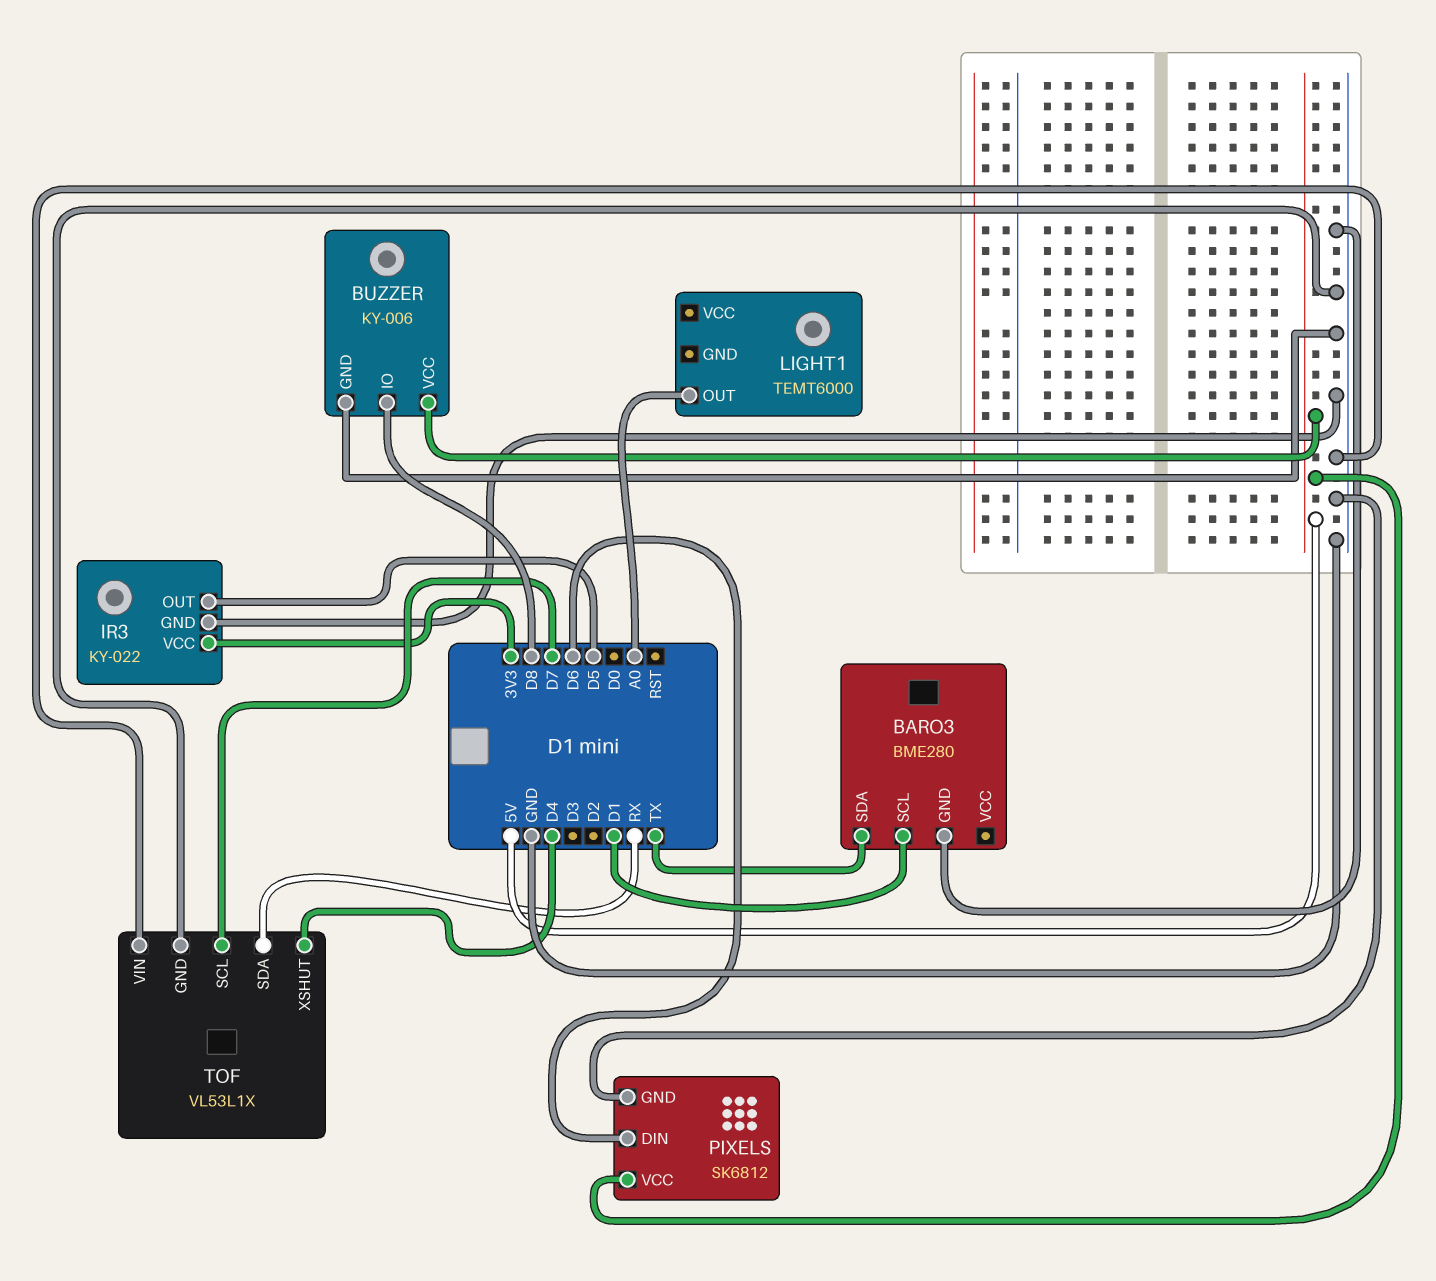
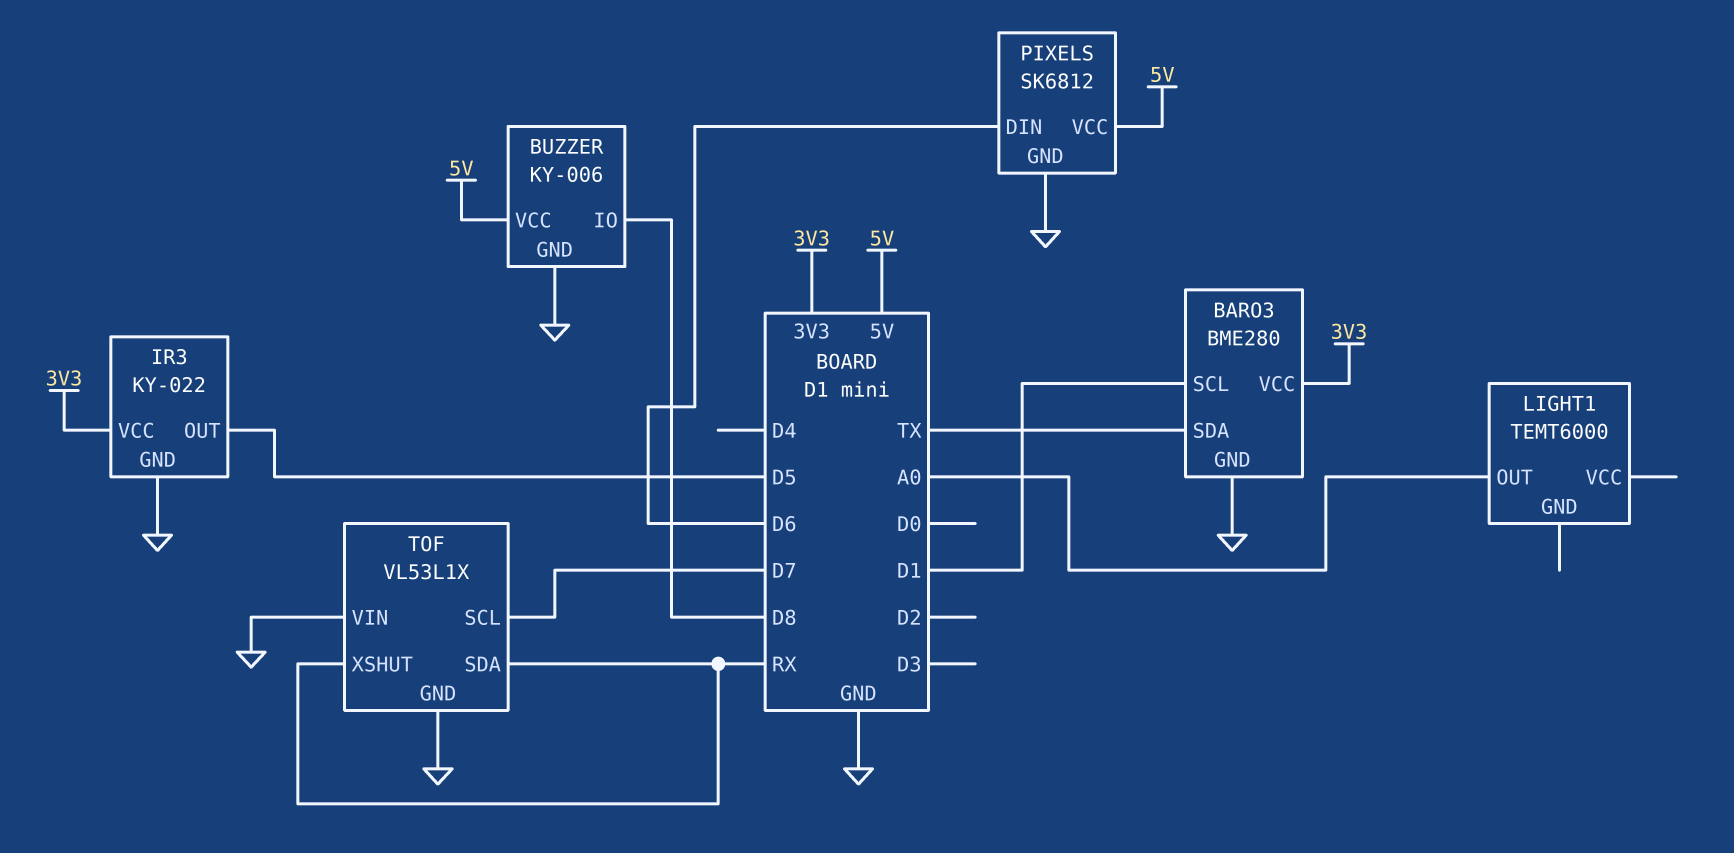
BARO3 pin VCC: none -> 3V3
TOF pin XSHUT: D4 -> RX

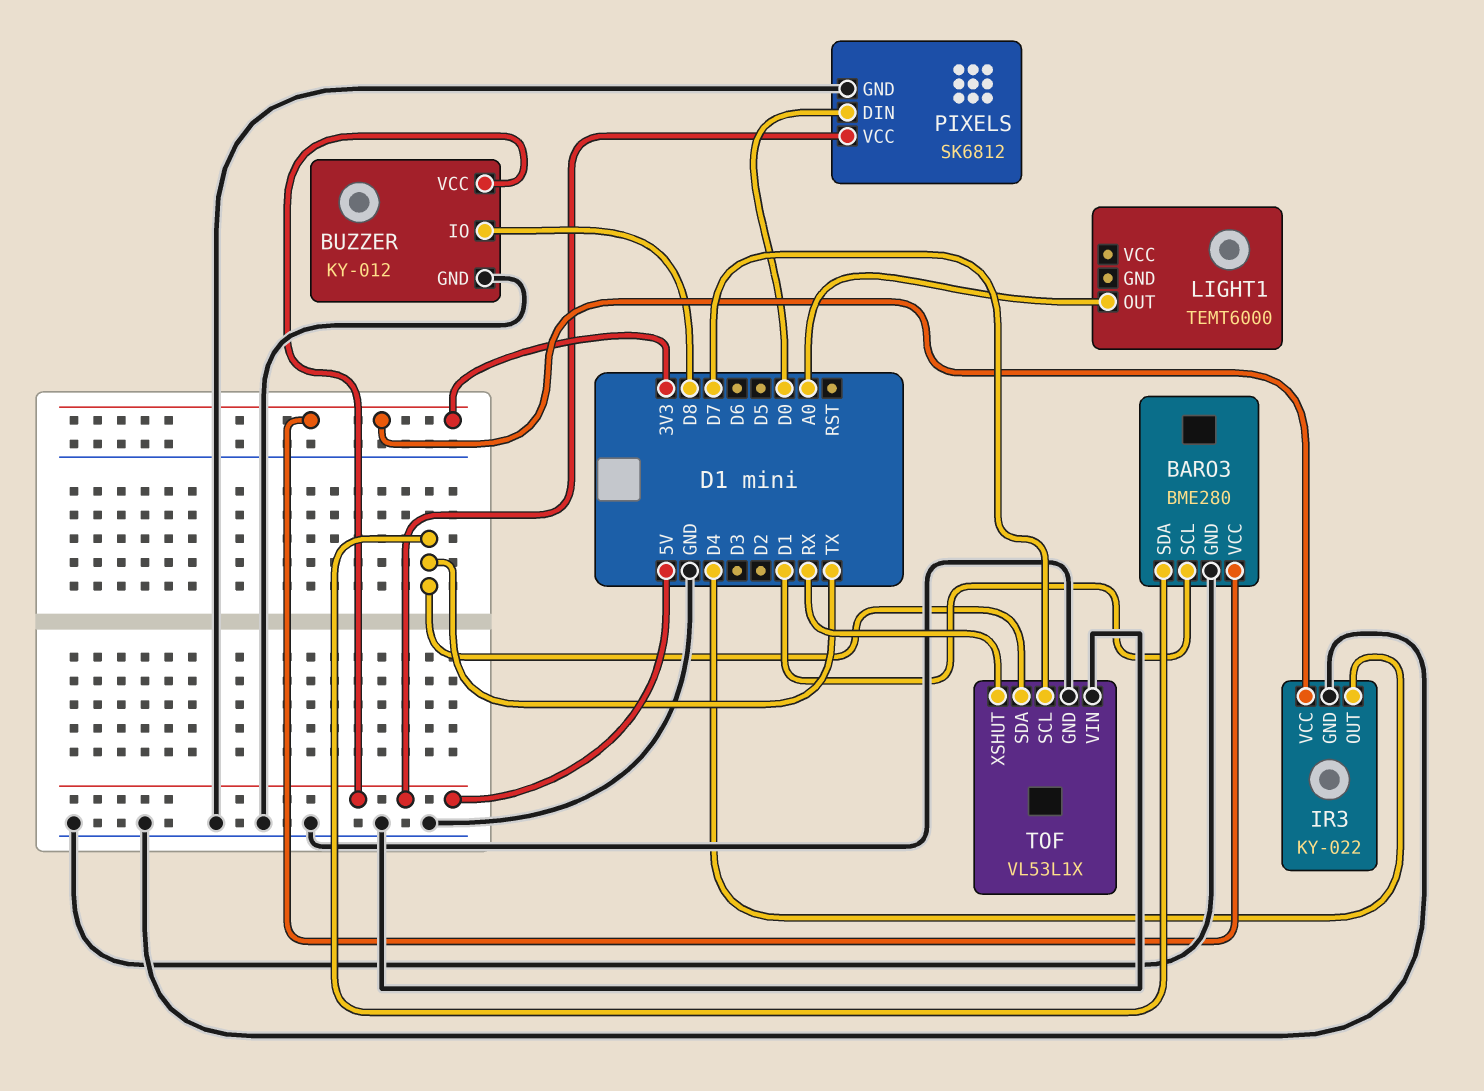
BUZZER: KY-006 -> KY-012
IR3 pin OUT: D5 -> D4
PIXELS pin DIN: D6 -> D0
TOF pin SDA: RX -> TX

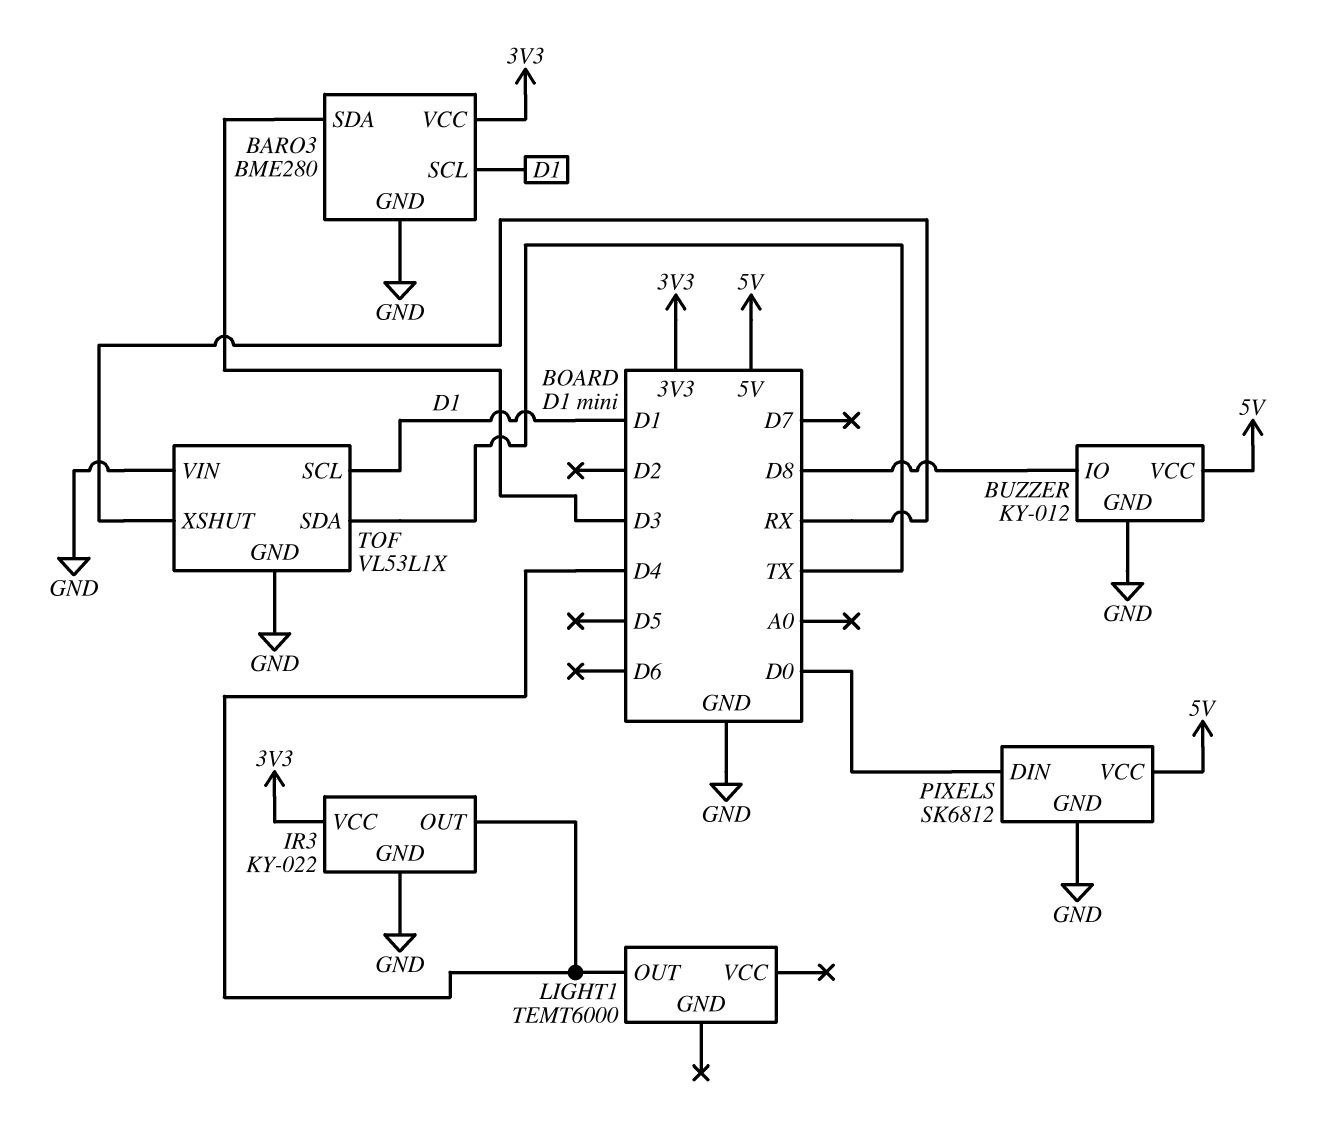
BARO3 pin SDA: TX -> D3
LIGHT1 pin OUT: A0 -> D4
TOF pin SCL: D7 -> D1

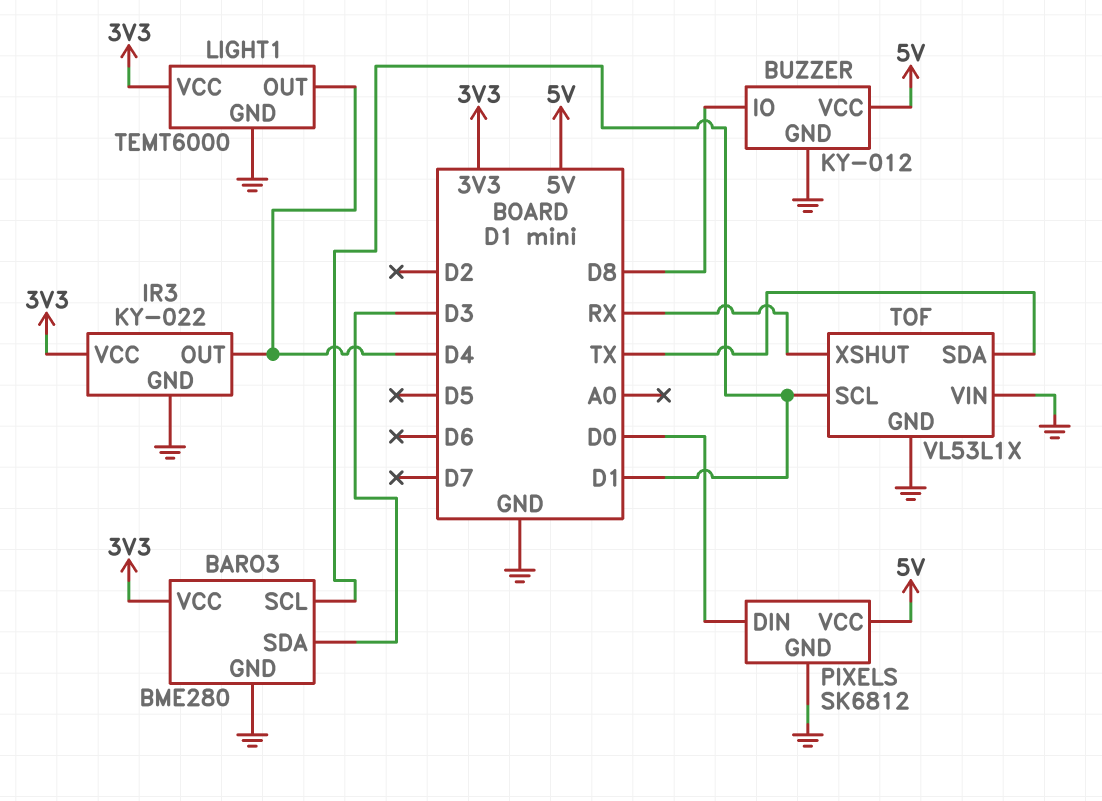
LIGHT1 pin GND: none -> GND
LIGHT1 pin VCC: none -> 3V3

